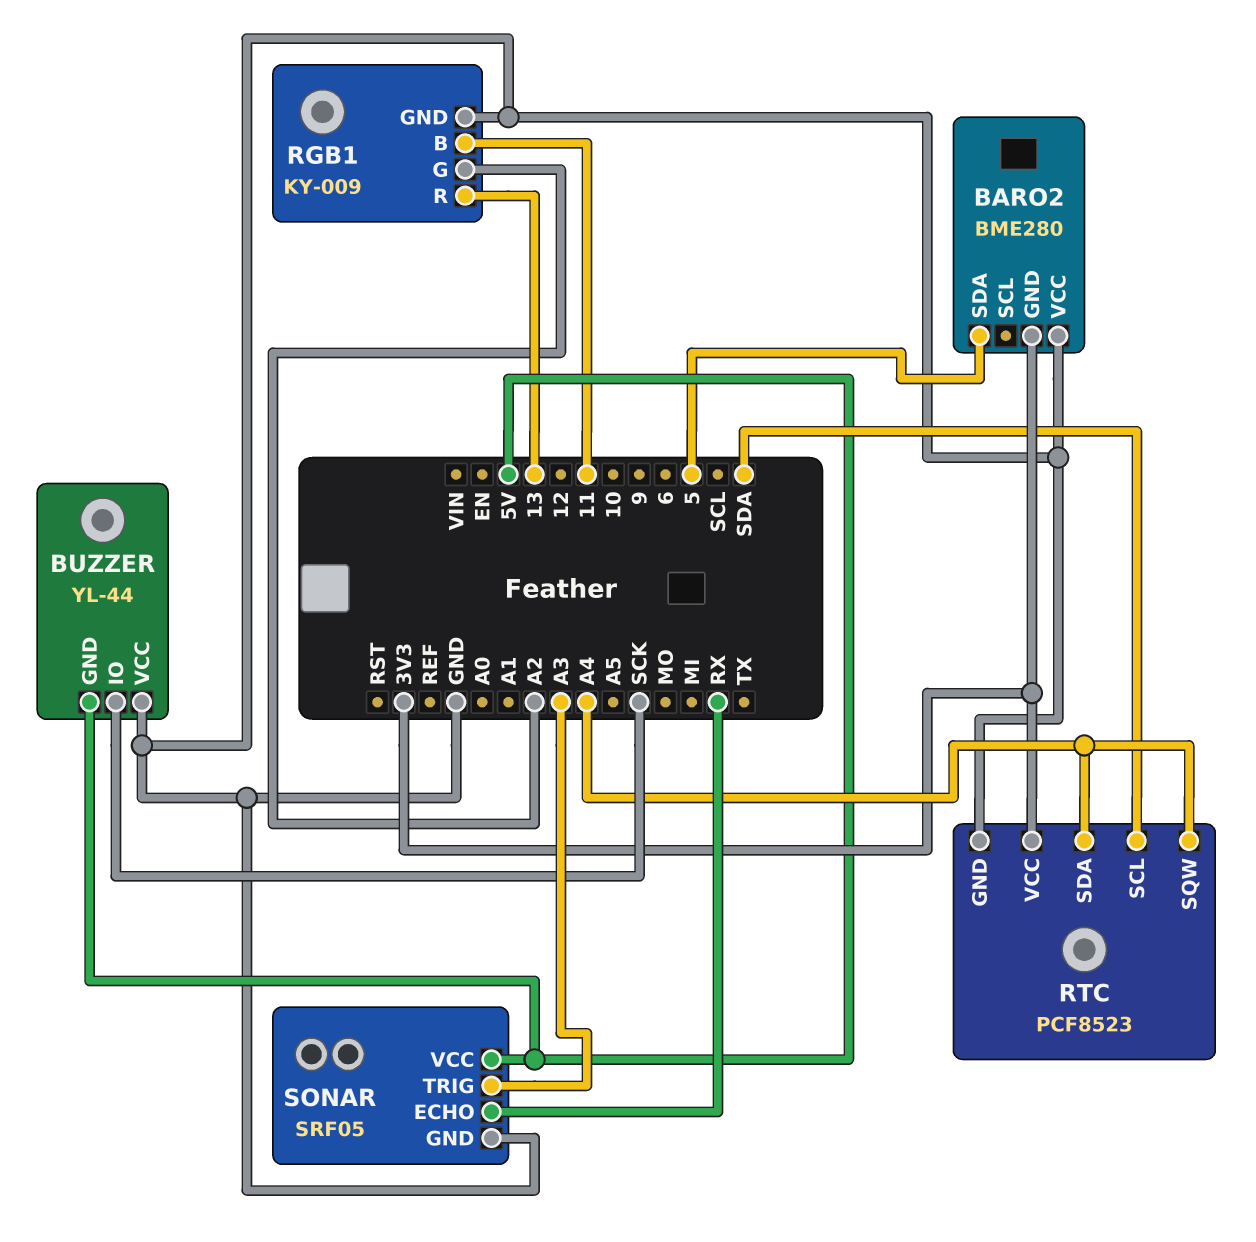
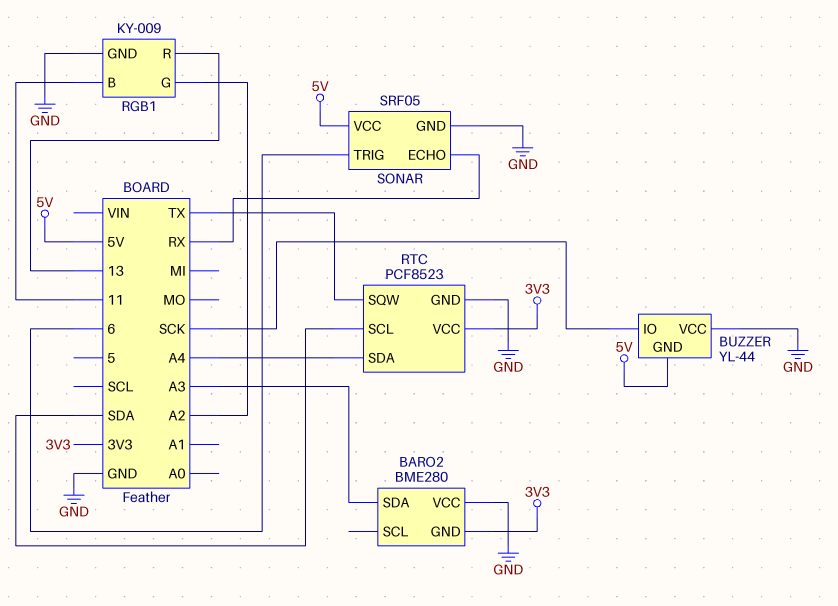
BARO2 pin SDA: 5 -> A3
RTC pin SQW: A4 -> TX
SONAR pin TRIG: A3 -> 6

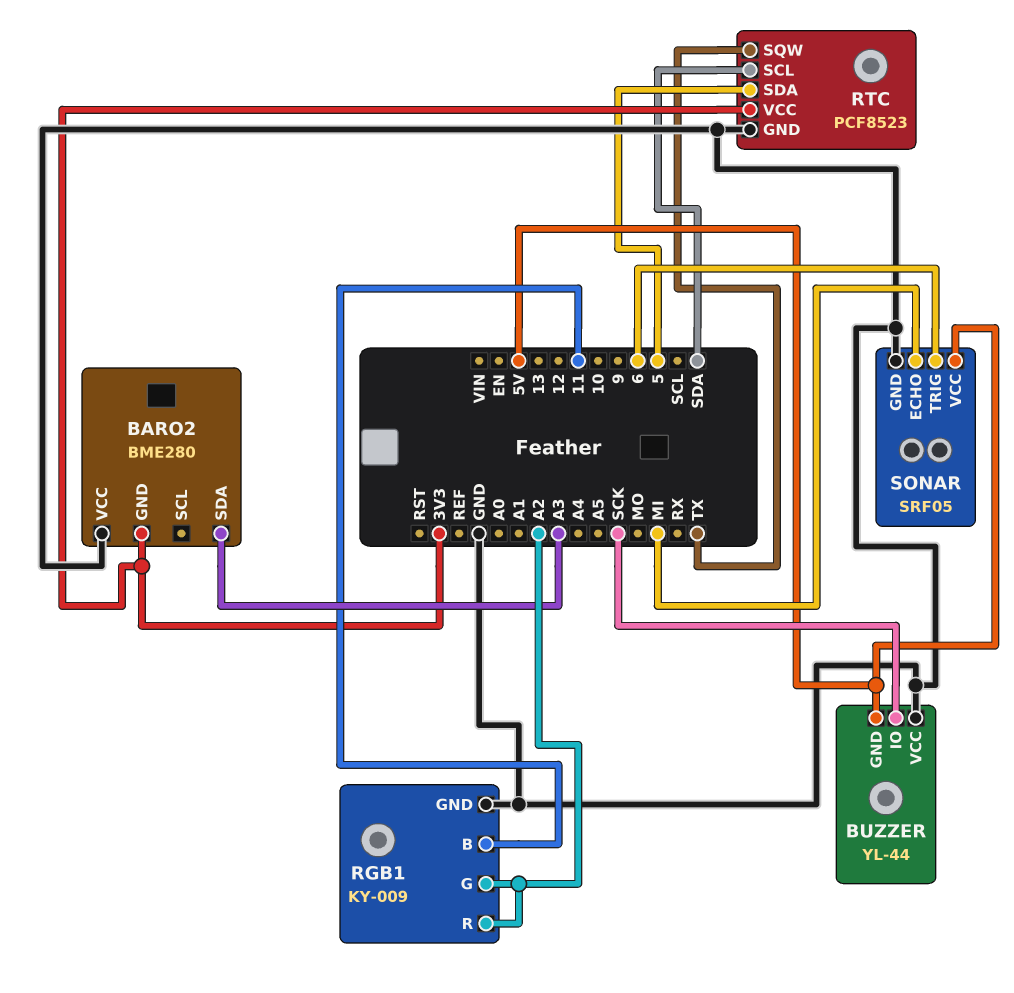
RGB1 pin R: 13 -> A2
RTC pin SDA: A4 -> 5
SONAR pin ECHO: RX -> MI

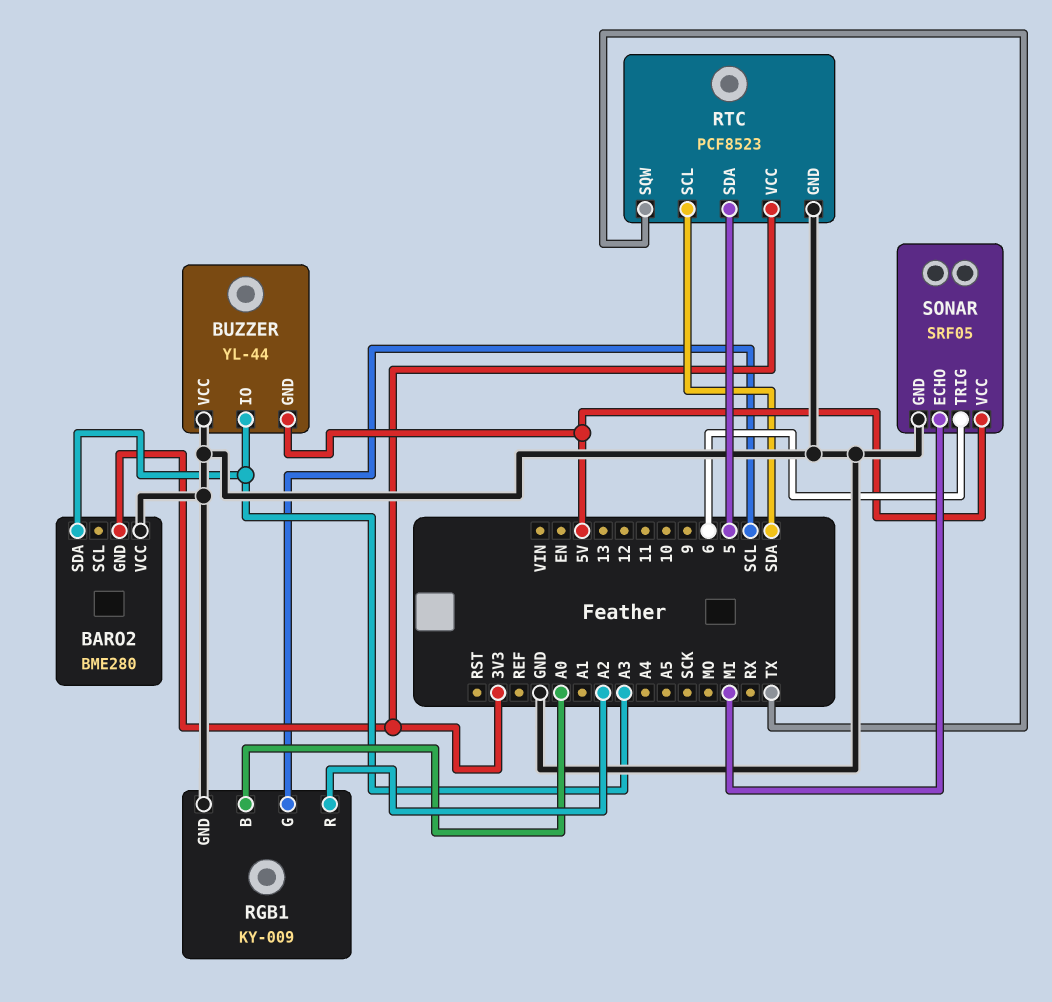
BUZZER pin IO: SCK -> A3
RGB1 pin B: 11 -> A0
RGB1 pin G: A2 -> SCL

